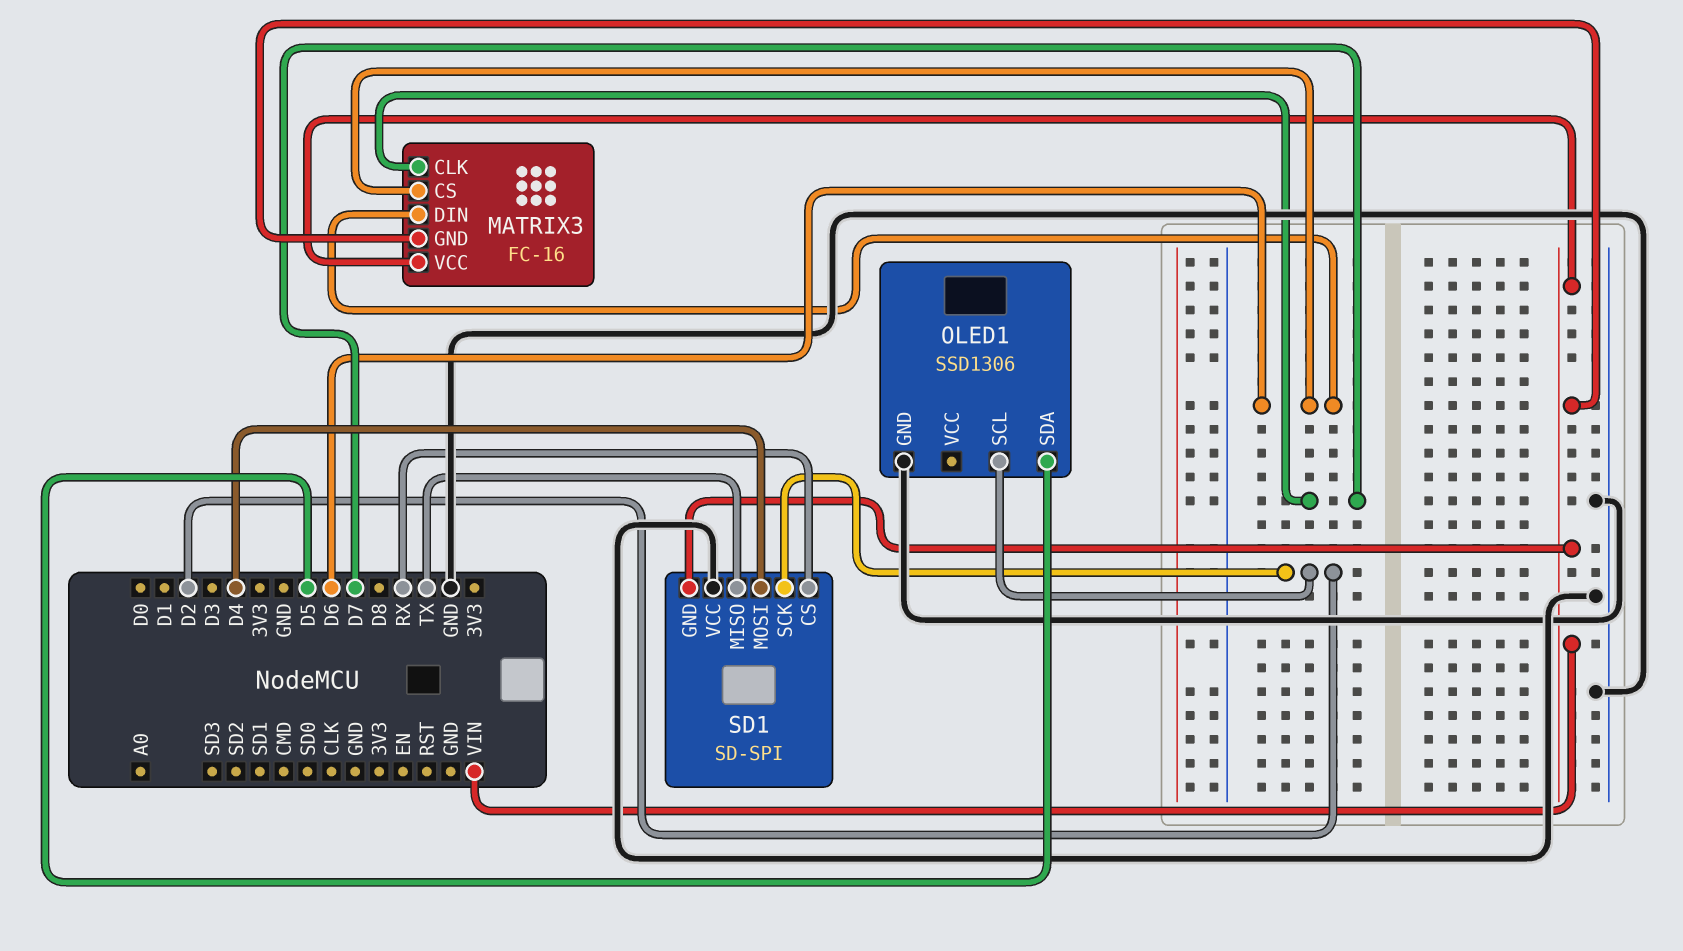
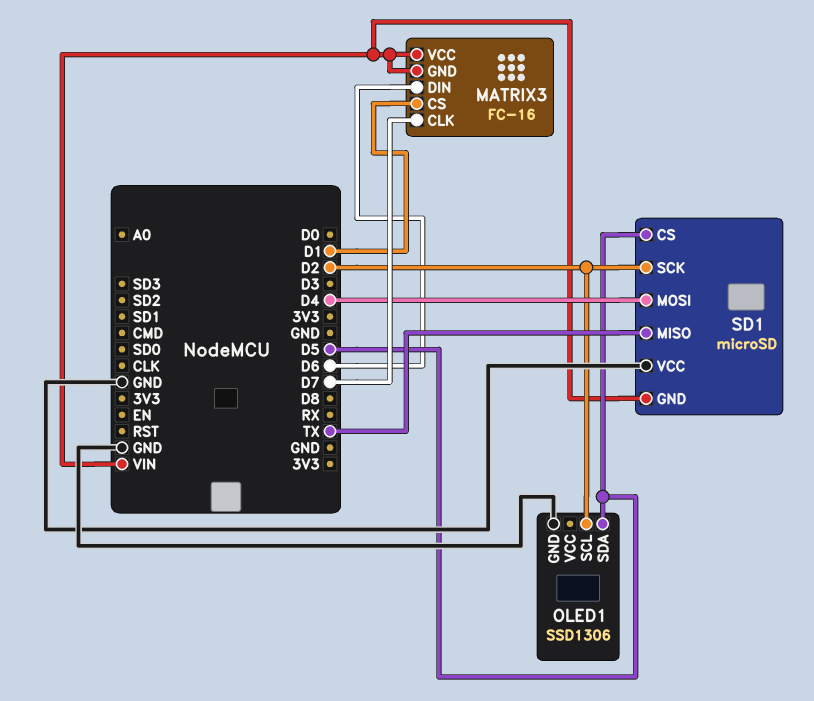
MATRIX3 pin CS: D6 -> D1
SD1: SD-SPI -> microSD
SD1 pin CS: RX -> D5

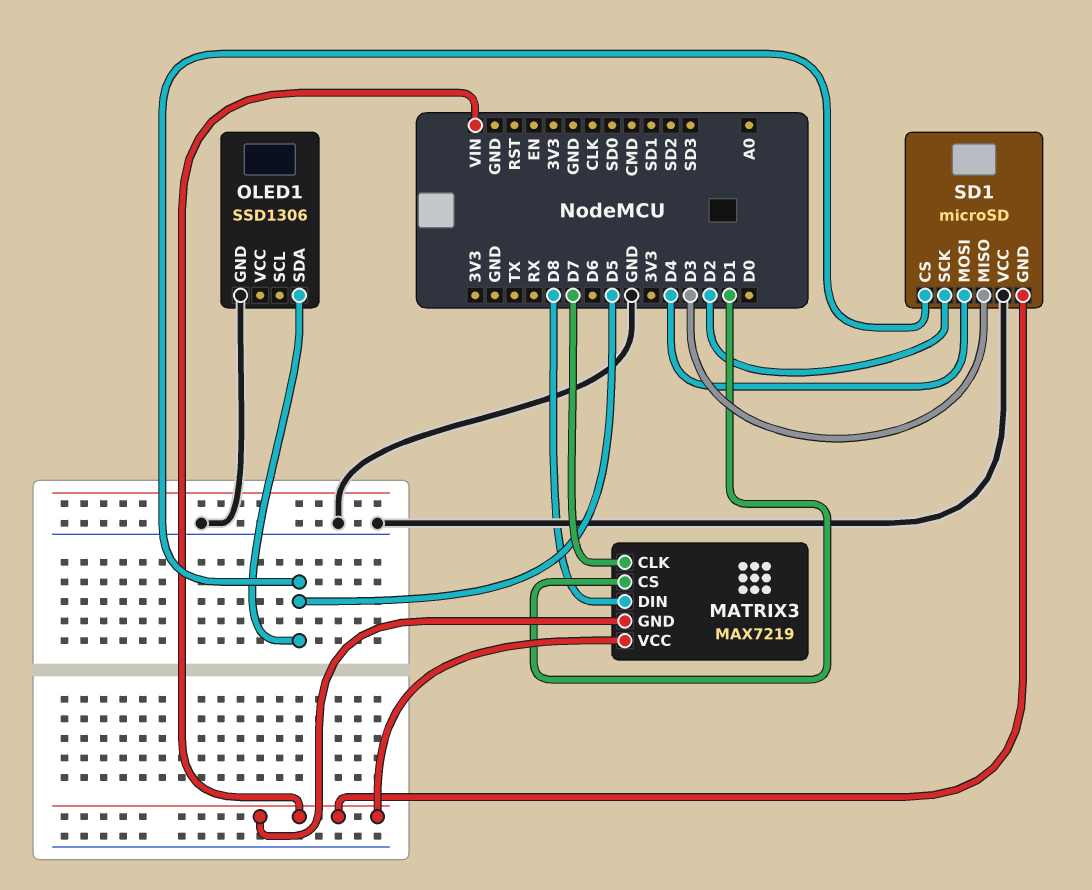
MATRIX3: FC-16 -> MAX7219
MATRIX3 pin DIN: D6 -> D8
OLED1 pin SCL: D2 -> none
SD1 pin MISO: TX -> D3

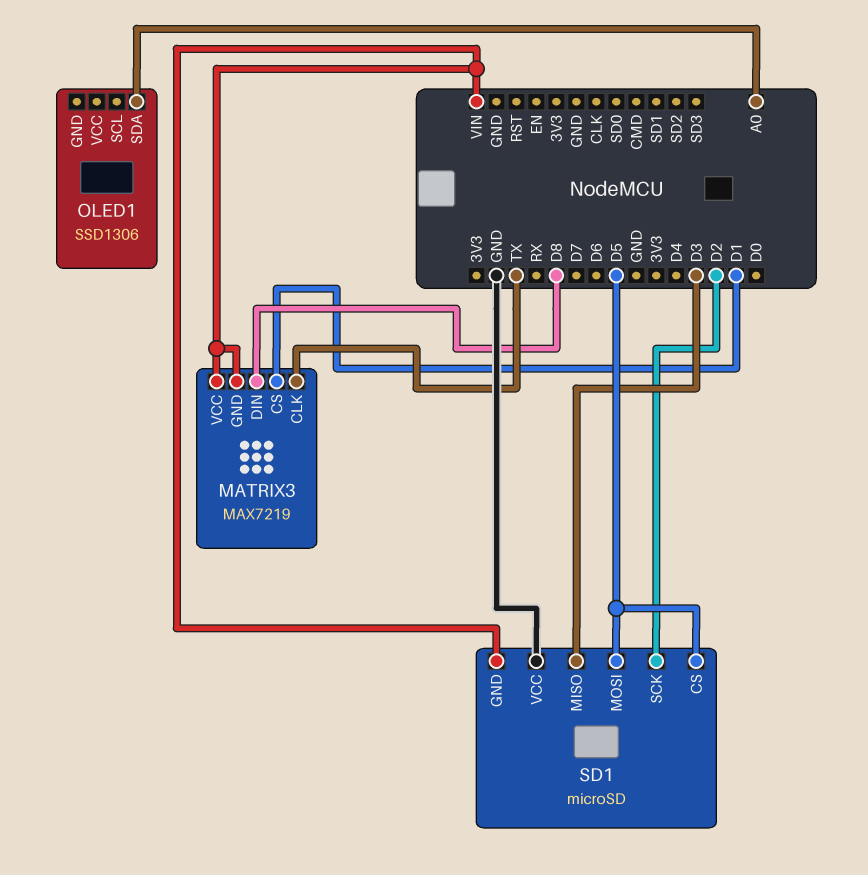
MATRIX3 pin CLK: D7 -> TX
OLED1 pin GND: GND -> none
OLED1 pin SDA: D5 -> A0
SD1 pin MOSI: D4 -> D5

